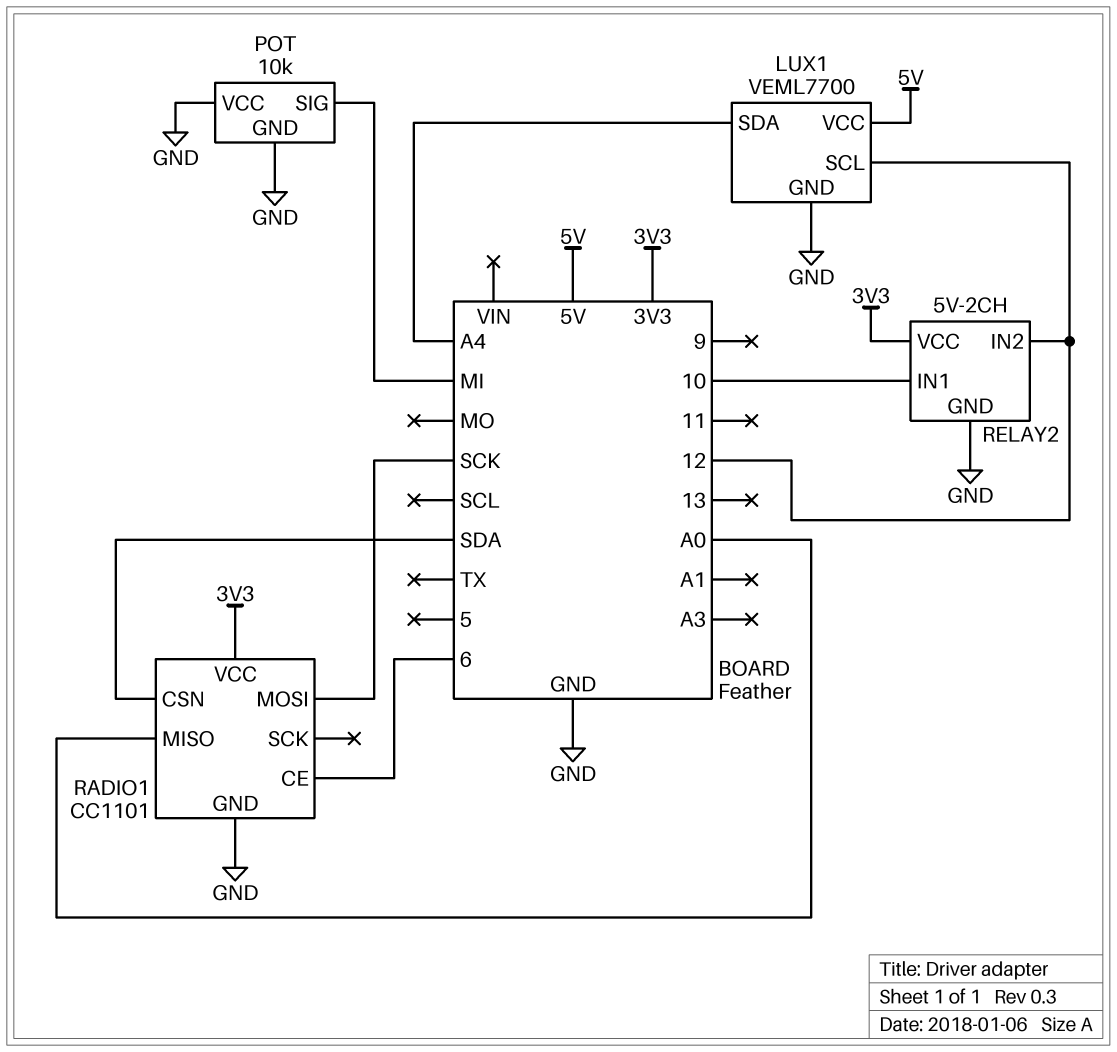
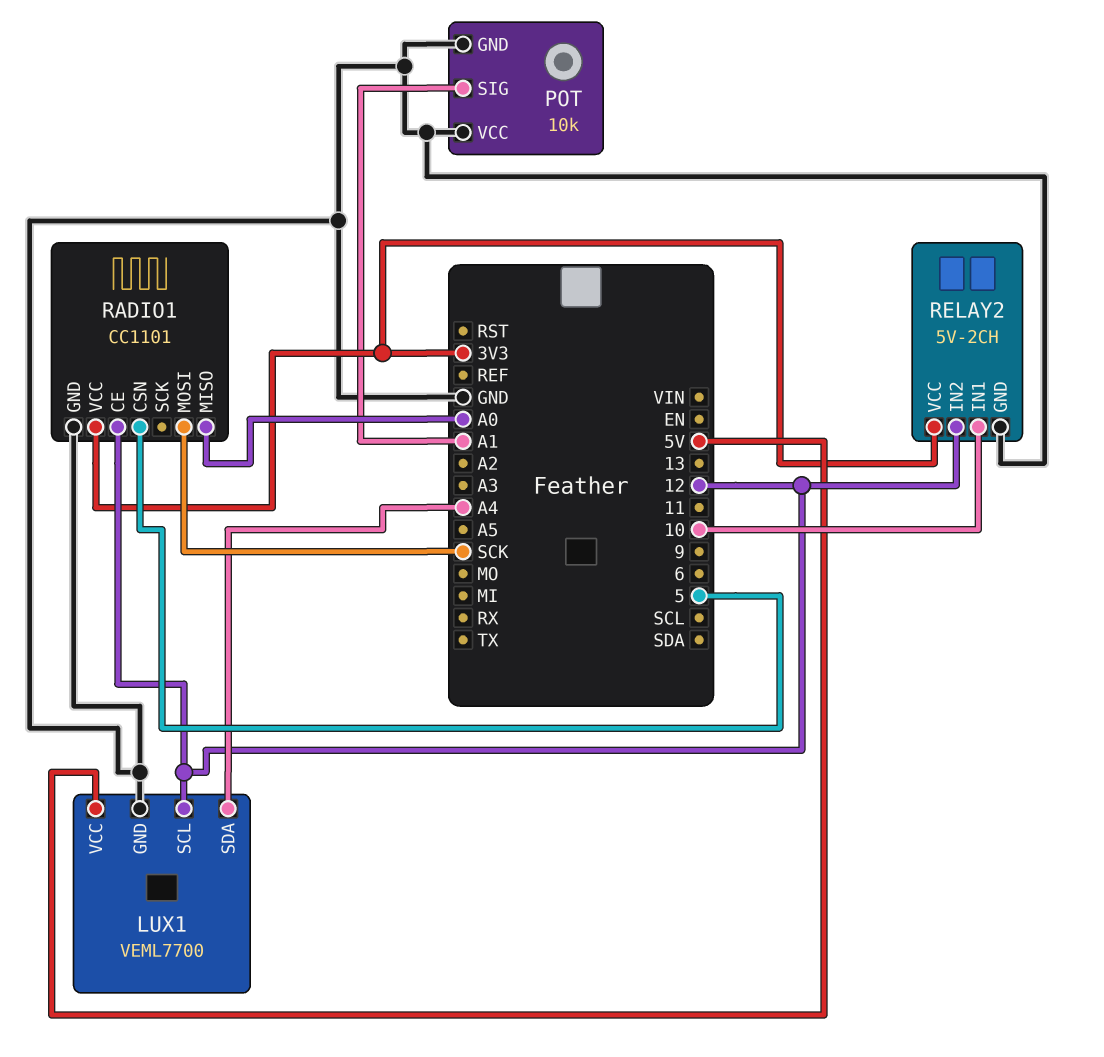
POT pin SIG: MI -> A1
RADIO1 pin CE: 6 -> 12
RADIO1 pin CSN: SDA -> 5

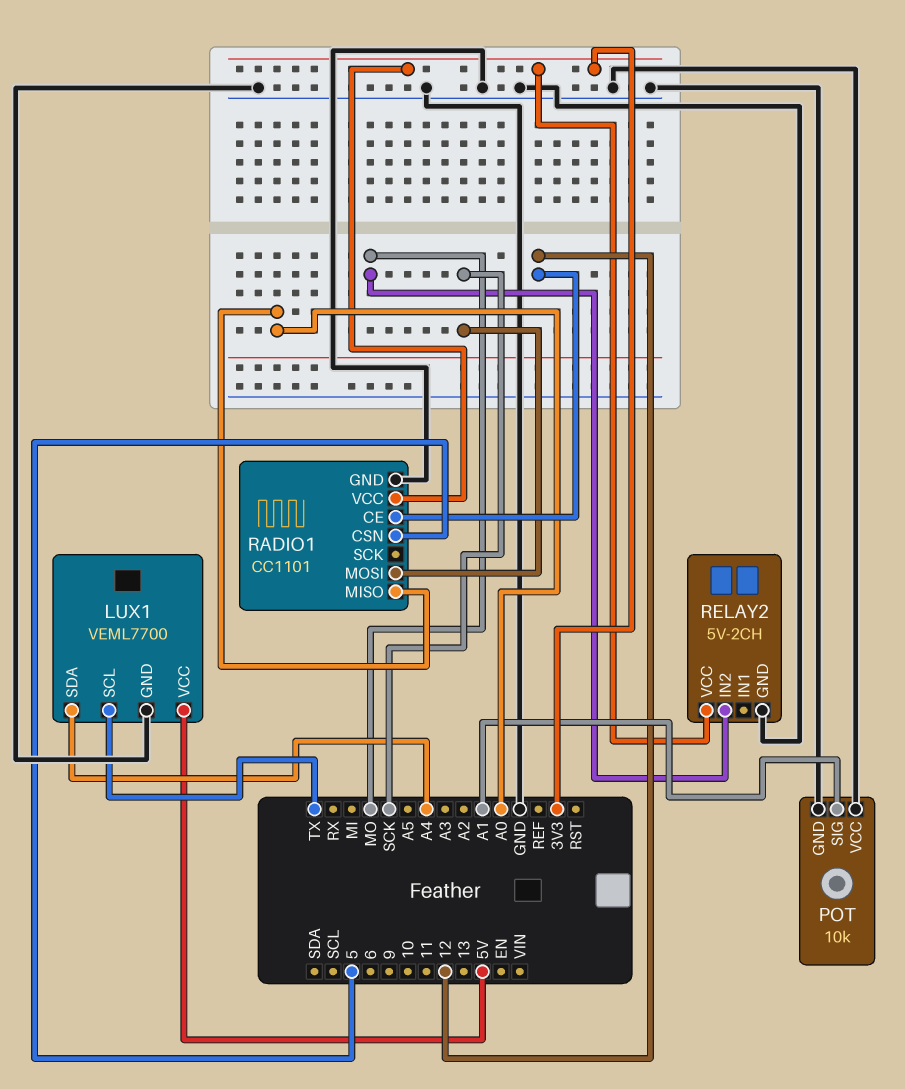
LUX1 pin SCL: 12 -> TX
RELAY2 pin IN1: 10 -> none
RELAY2 pin IN2: 12 -> MO

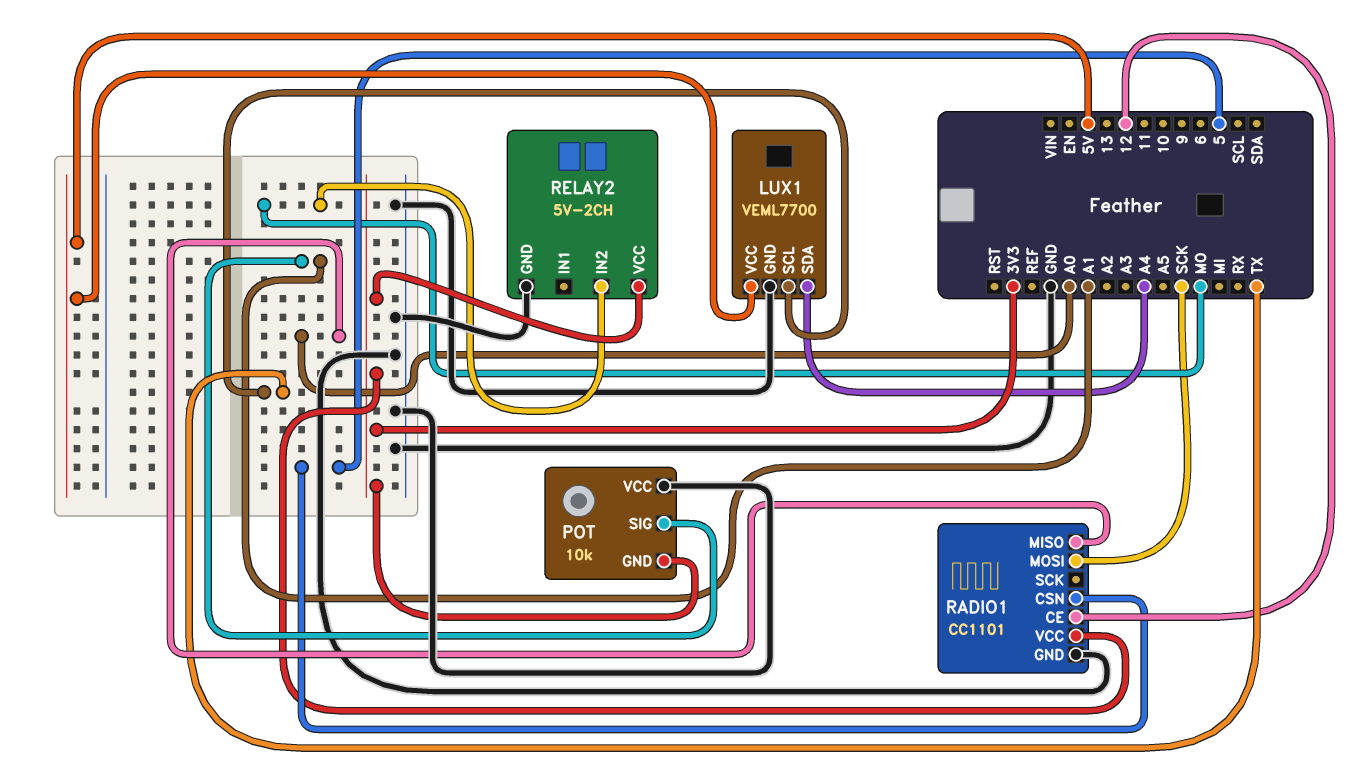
POT pin GND: GND -> 3V3

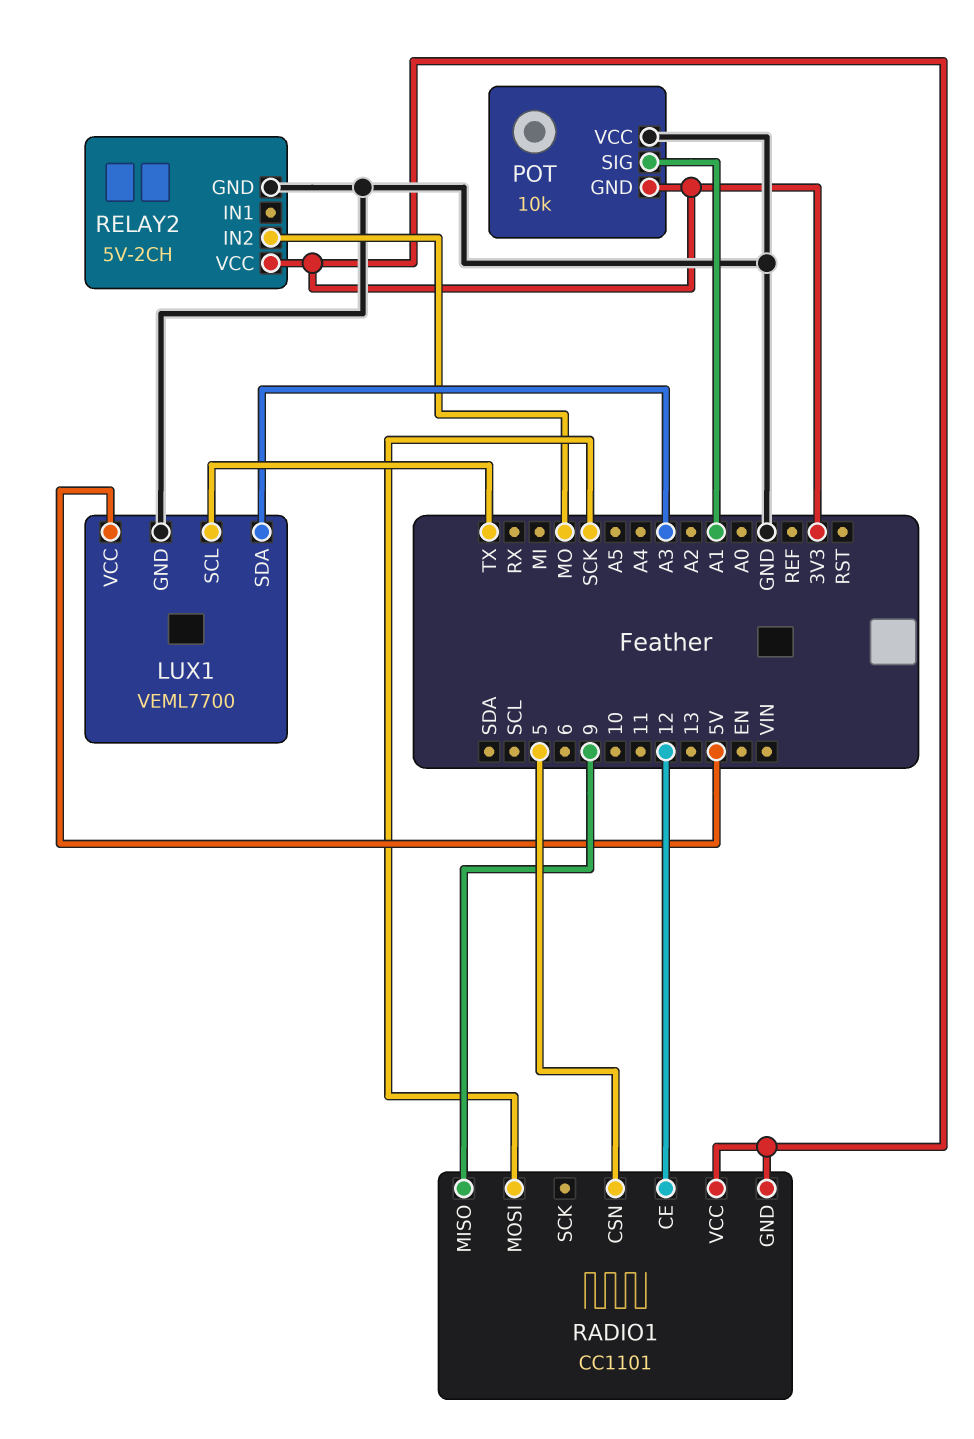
LUX1 pin SDA: A4 -> A3
RADIO1 pin GND: GND -> 3V3
RADIO1 pin MISO: A0 -> 9

